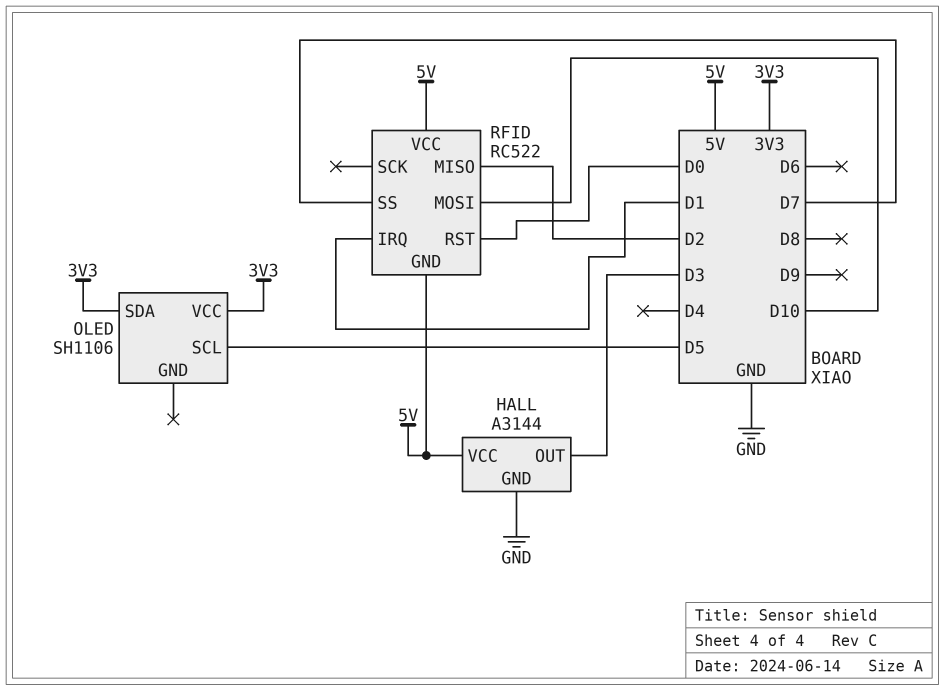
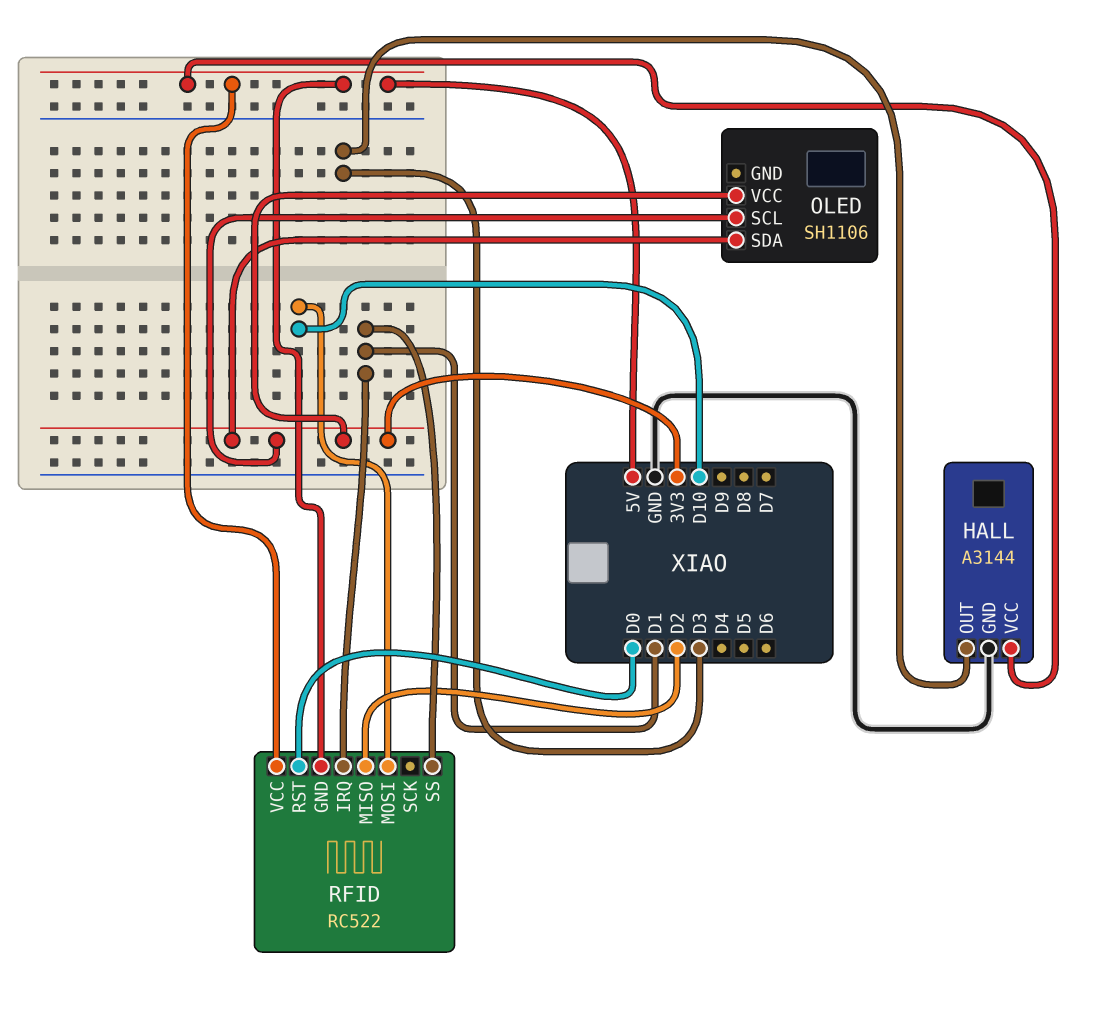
OLED pin SCL: D5 -> 3V3
RFID pin SS: D7 -> D1

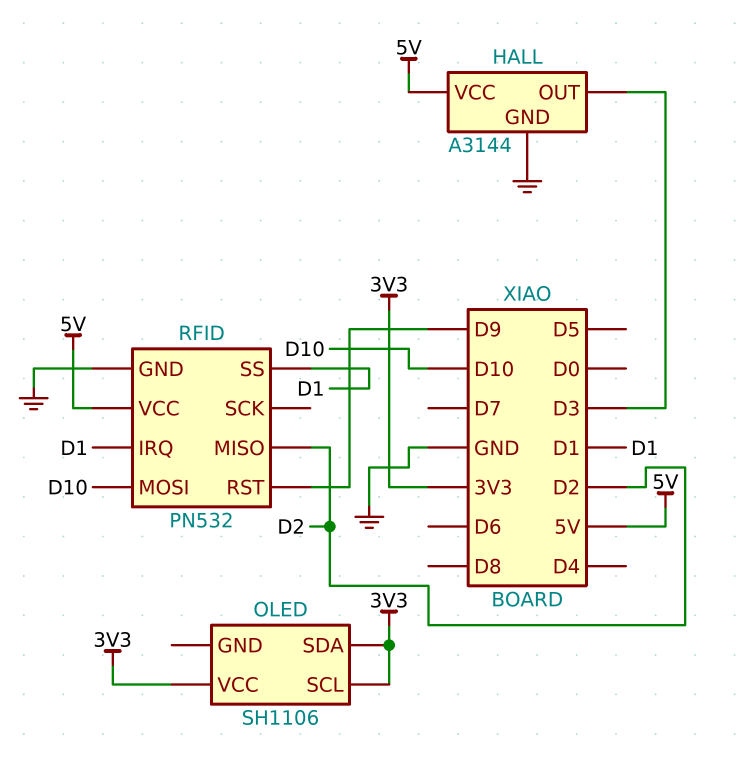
RFID: RC522 -> PN532
RFID pin GND: 5V -> GND
RFID pin RST: D0 -> D9

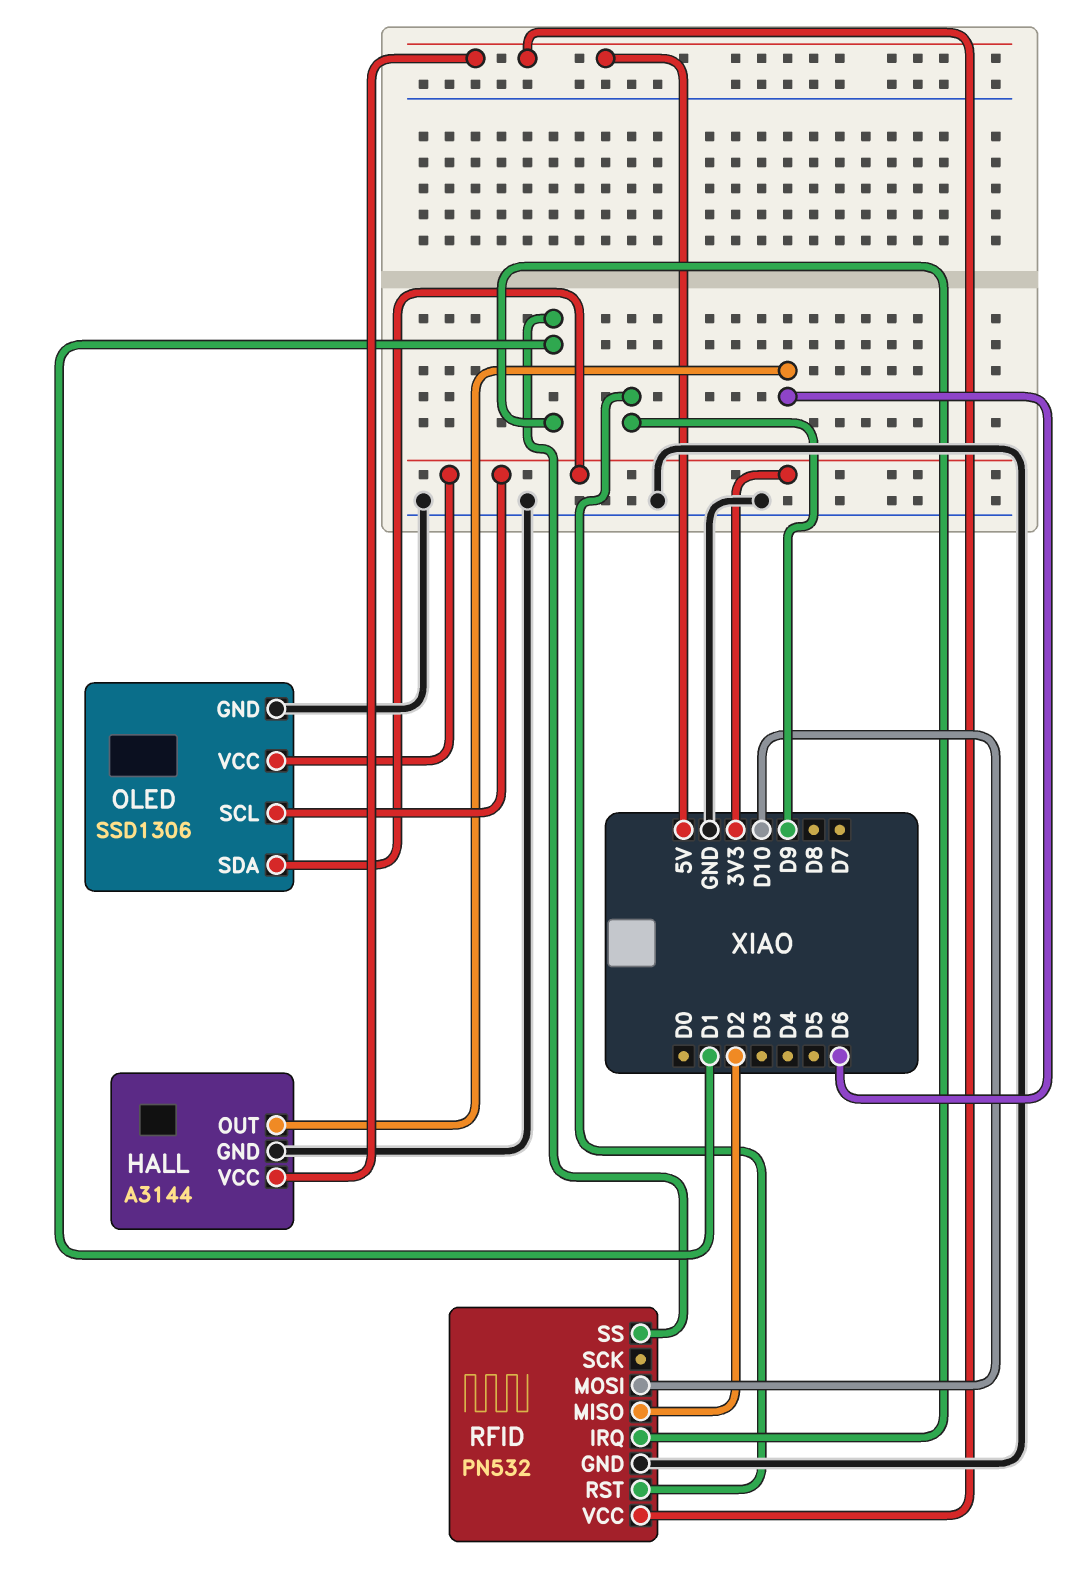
HALL pin OUT: D3 -> D6
OLED: SH1106 -> SSD1306
OLED pin GND: none -> GND

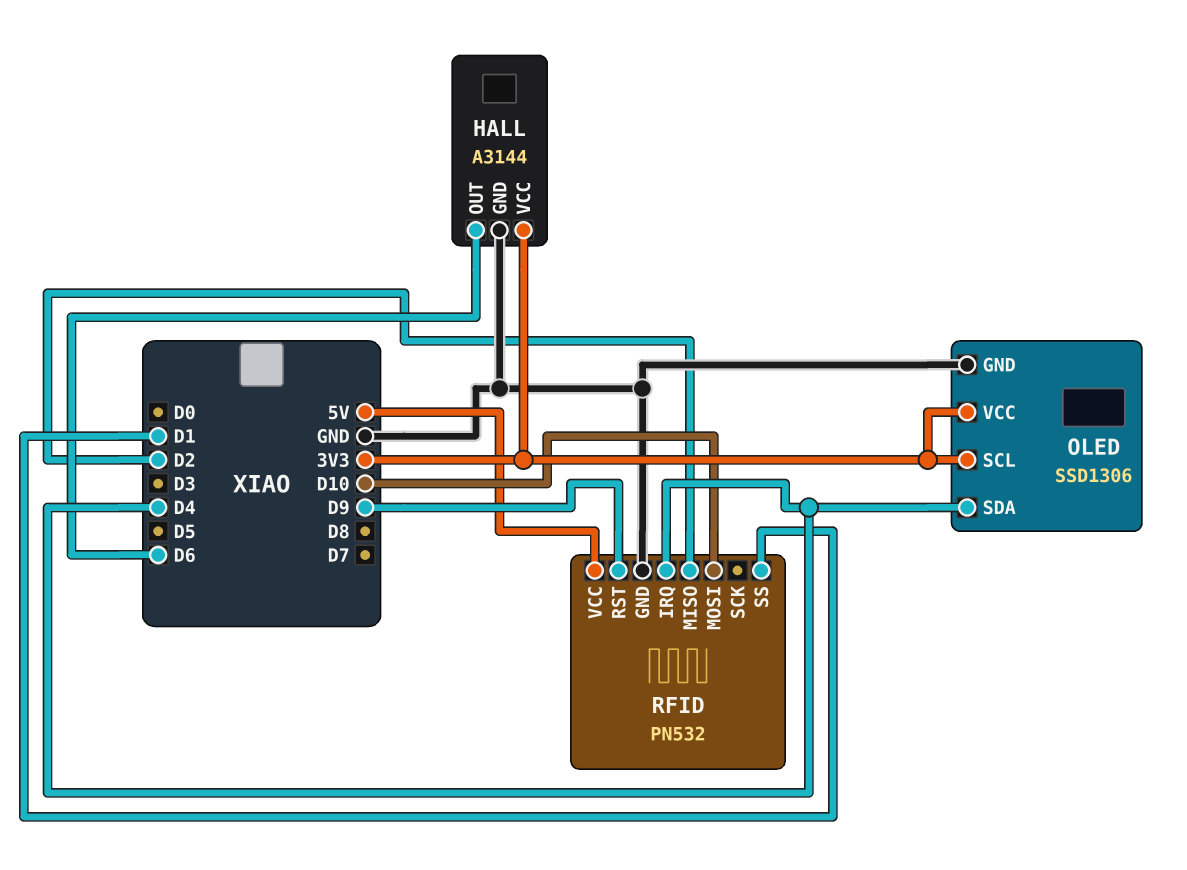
HALL pin VCC: 5V -> 3V3
OLED pin SDA: 3V3 -> D4
RFID pin IRQ: D1 -> D4

